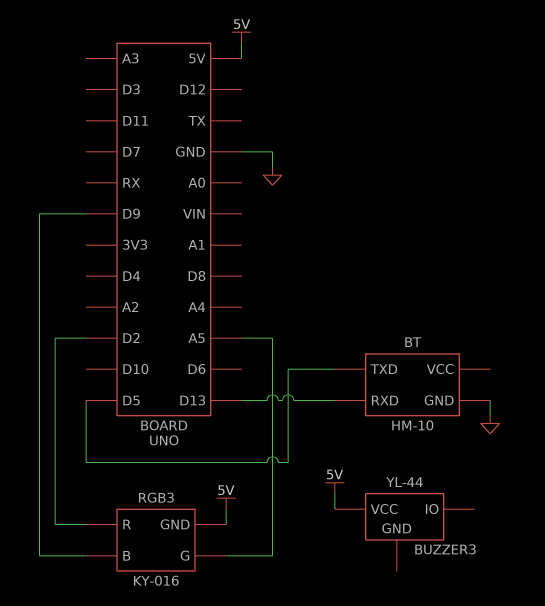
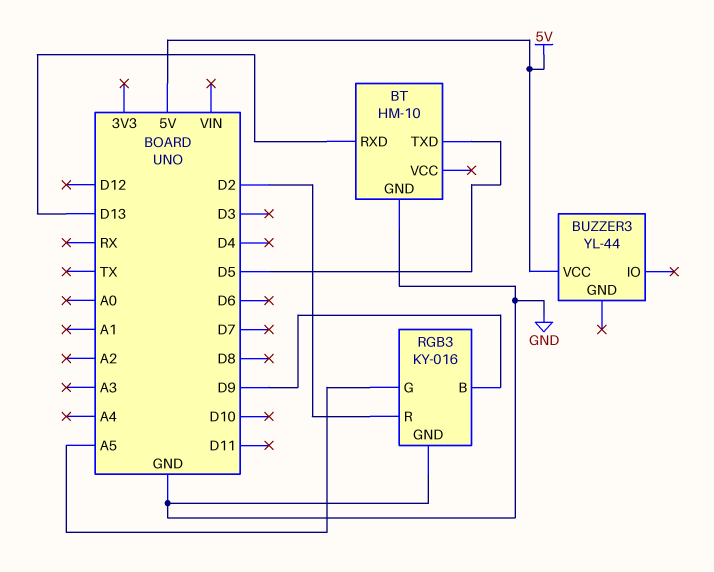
RGB3 pin GND: 5V -> GND

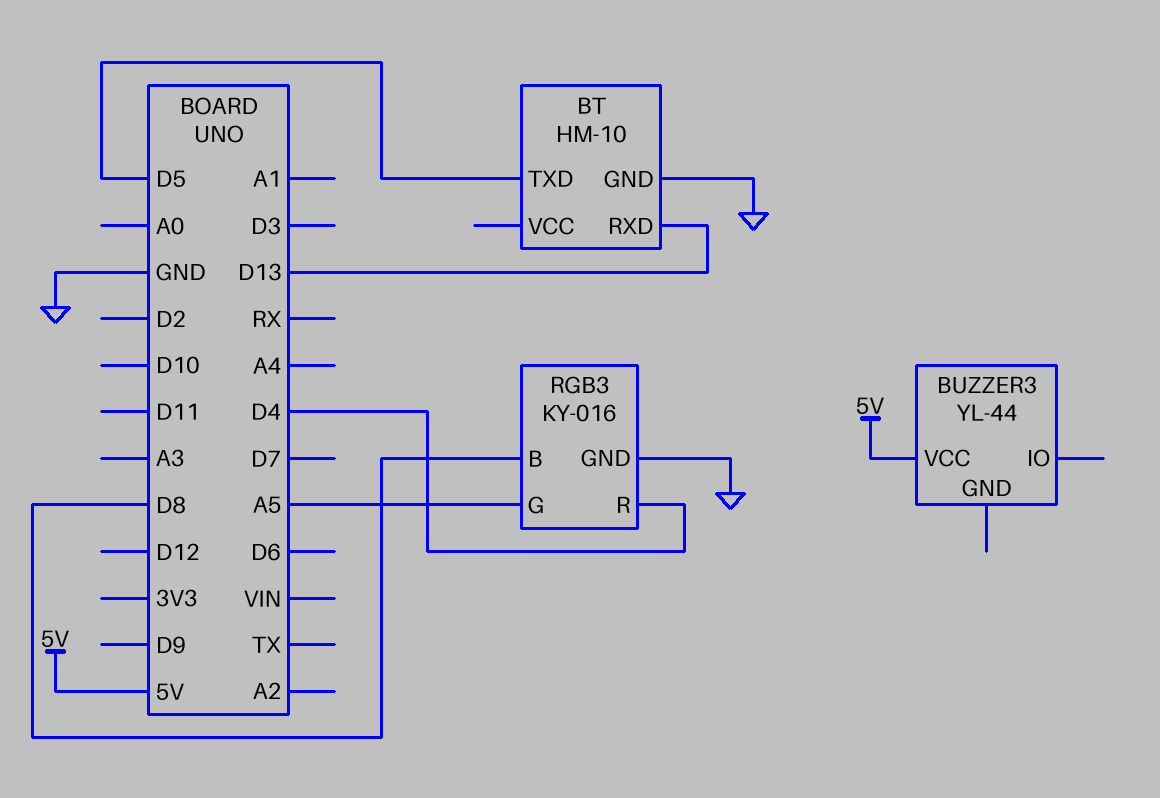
RGB3 pin B: D9 -> D8
RGB3 pin R: D2 -> D4

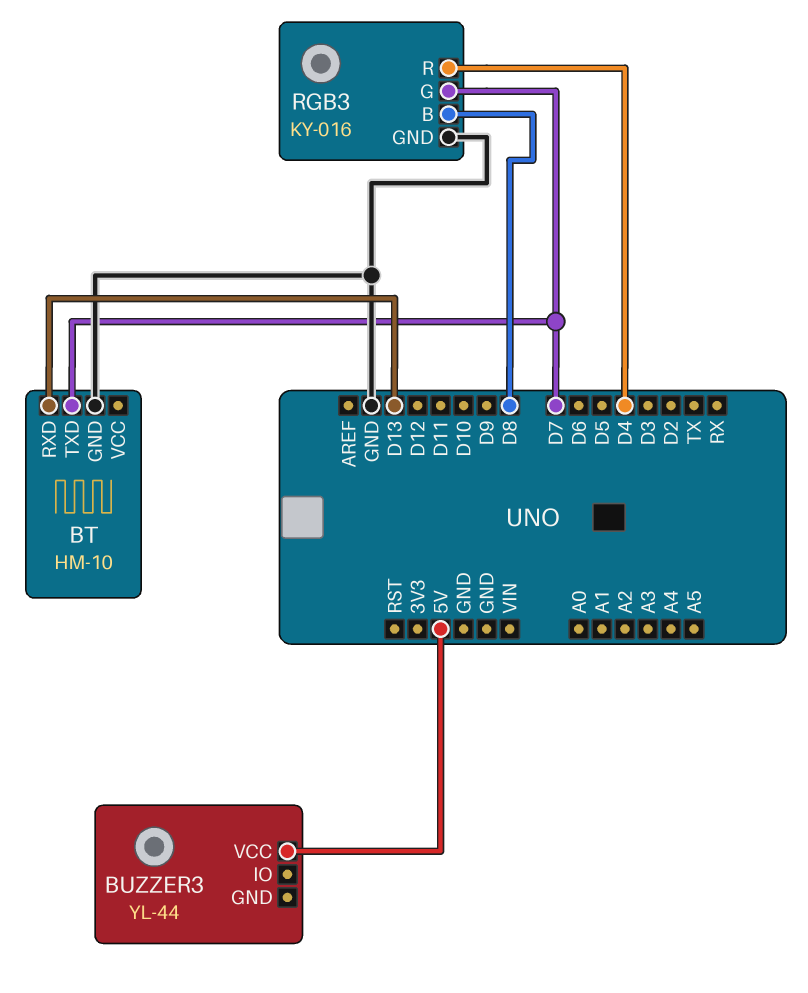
BT pin TXD: D5 -> D7
RGB3 pin G: A5 -> D7

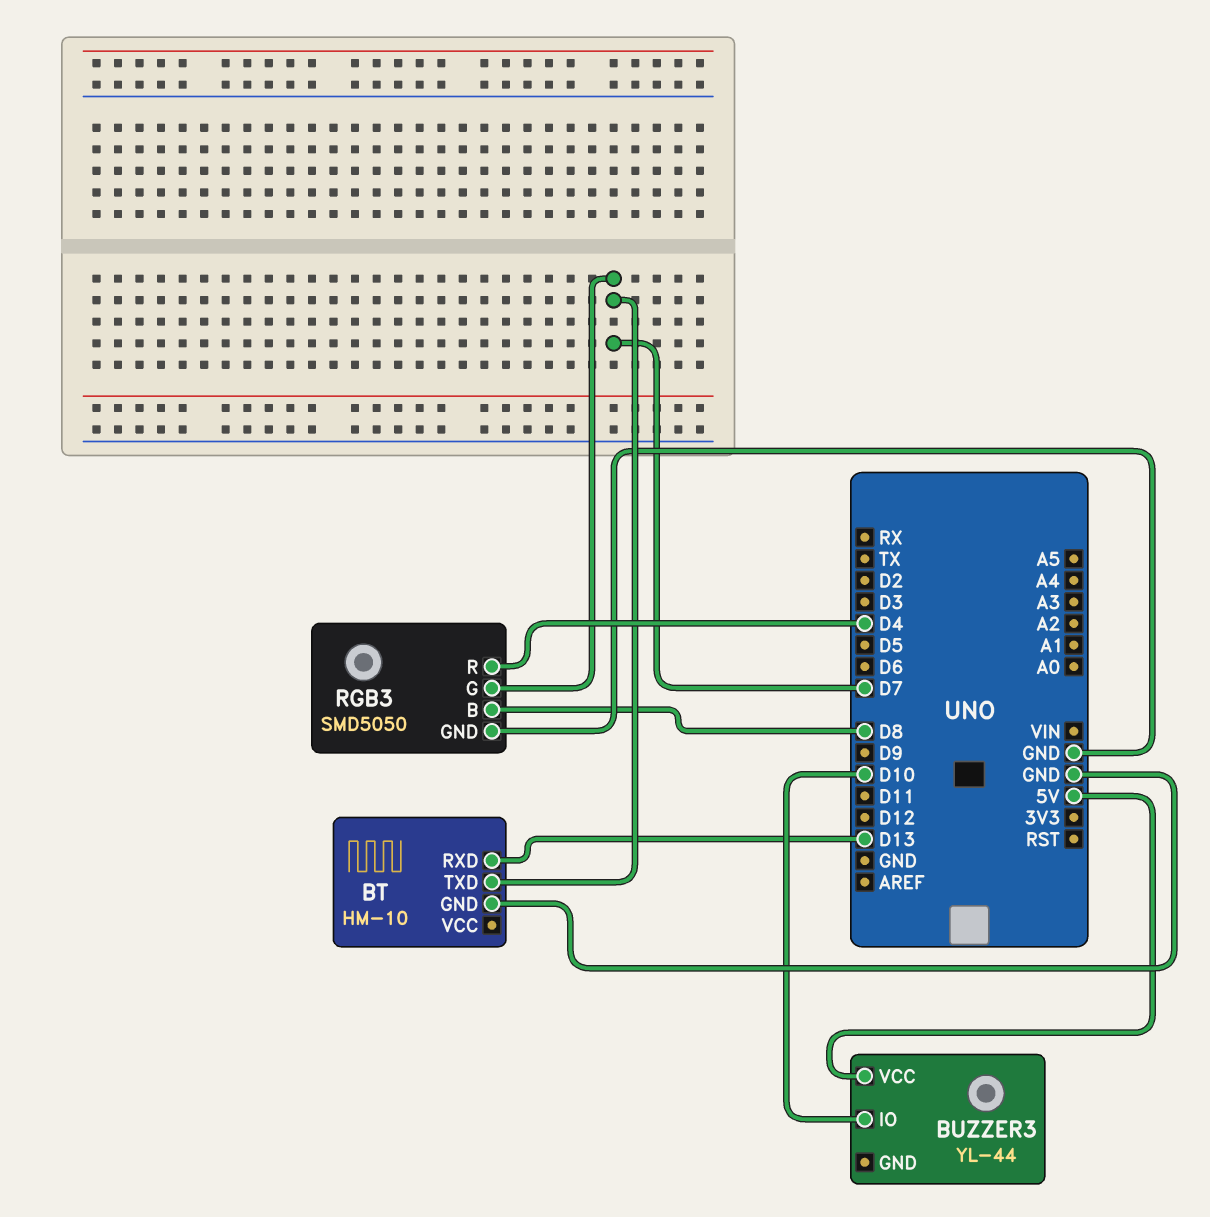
BUZZER3 pin IO: none -> D10
RGB3: KY-016 -> SMD5050

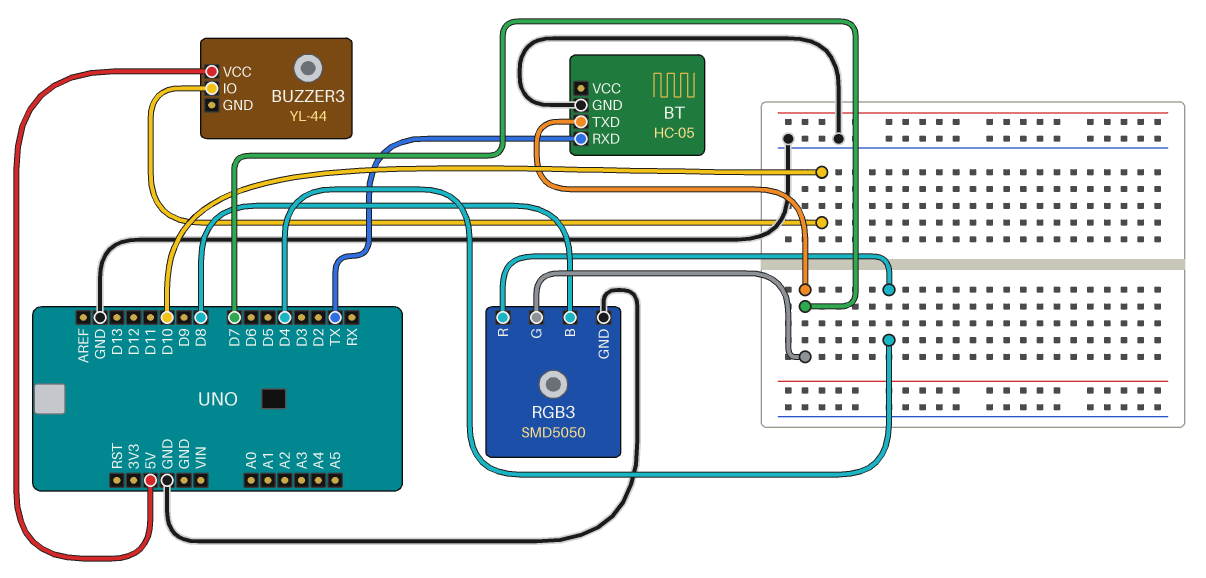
BT: HM-10 -> HC-05
BT pin RXD: D13 -> TX

